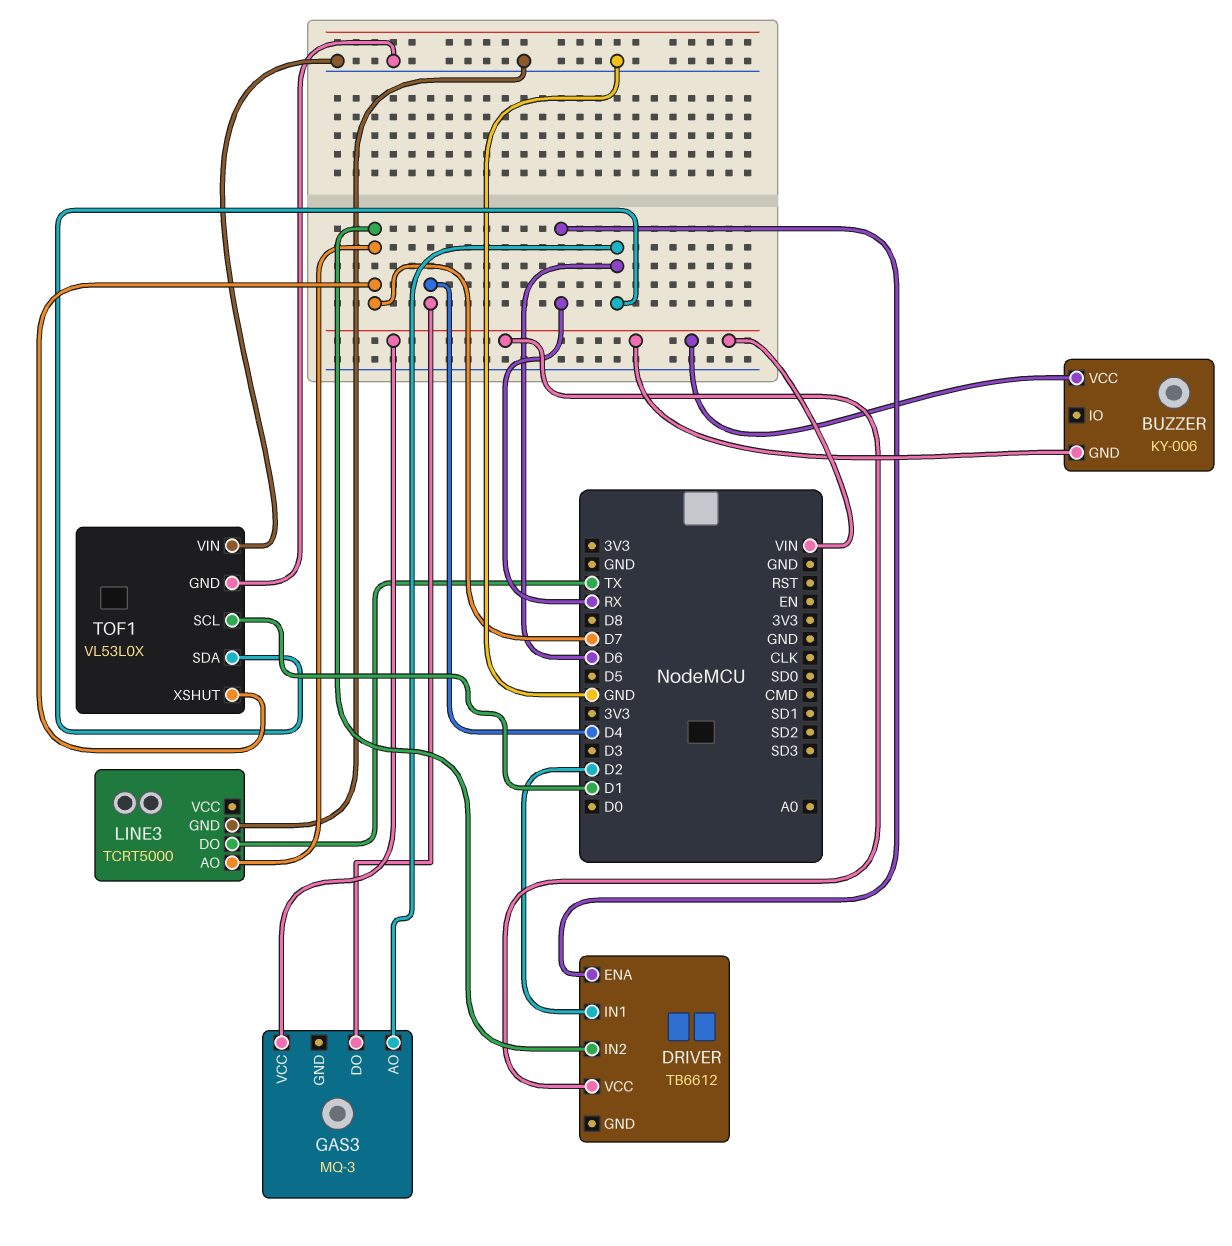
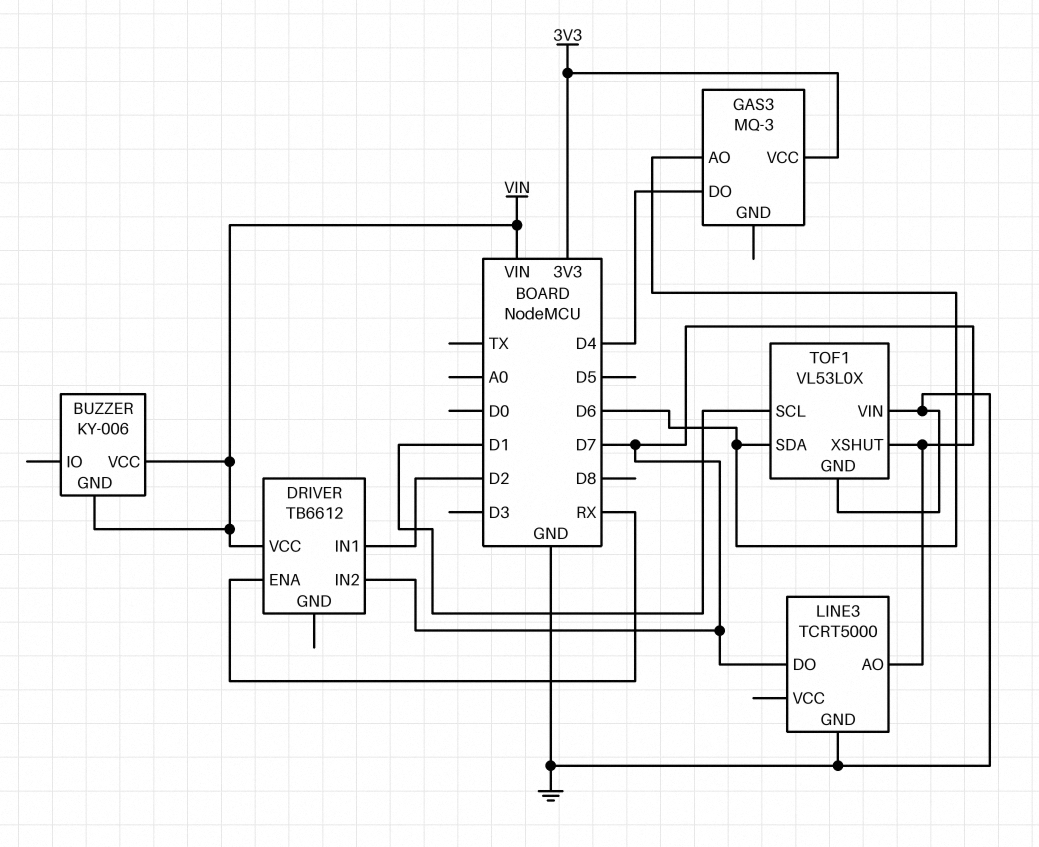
GAS3 pin VCC: VIN -> 3V3
LINE3 pin DO: TX -> D7

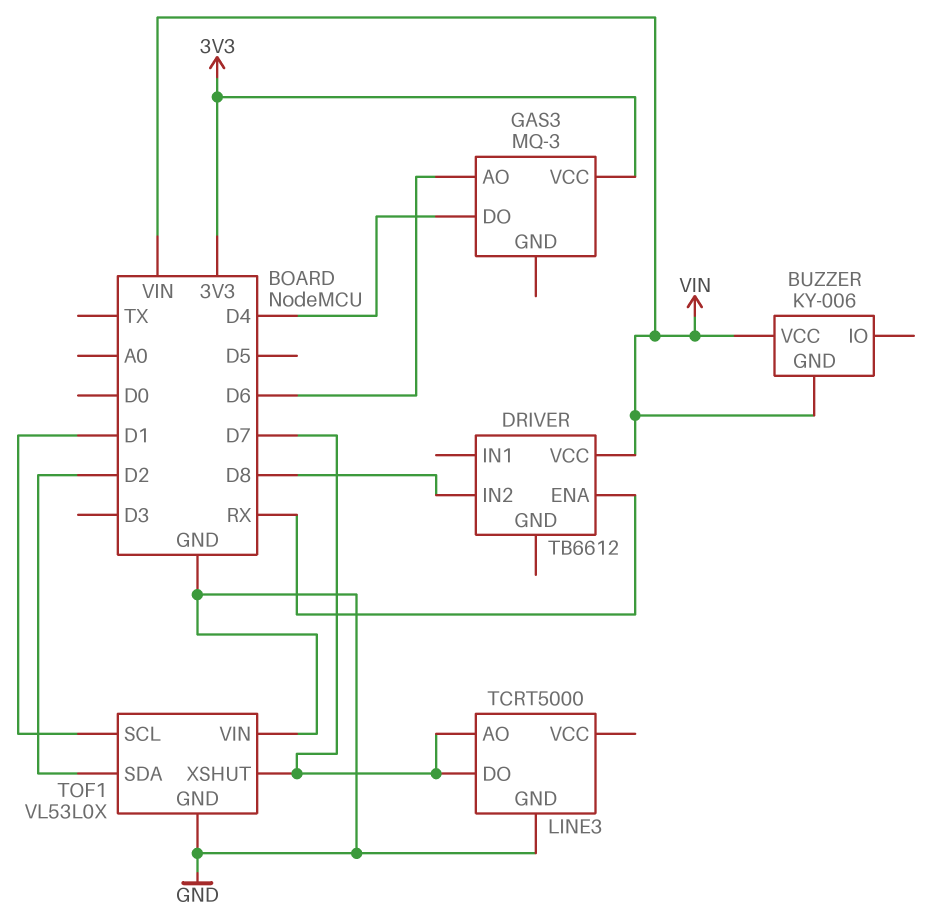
DRIVER pin IN1: D2 -> none
DRIVER pin IN2: D7 -> D8
TOF1 pin SDA: D6 -> D2

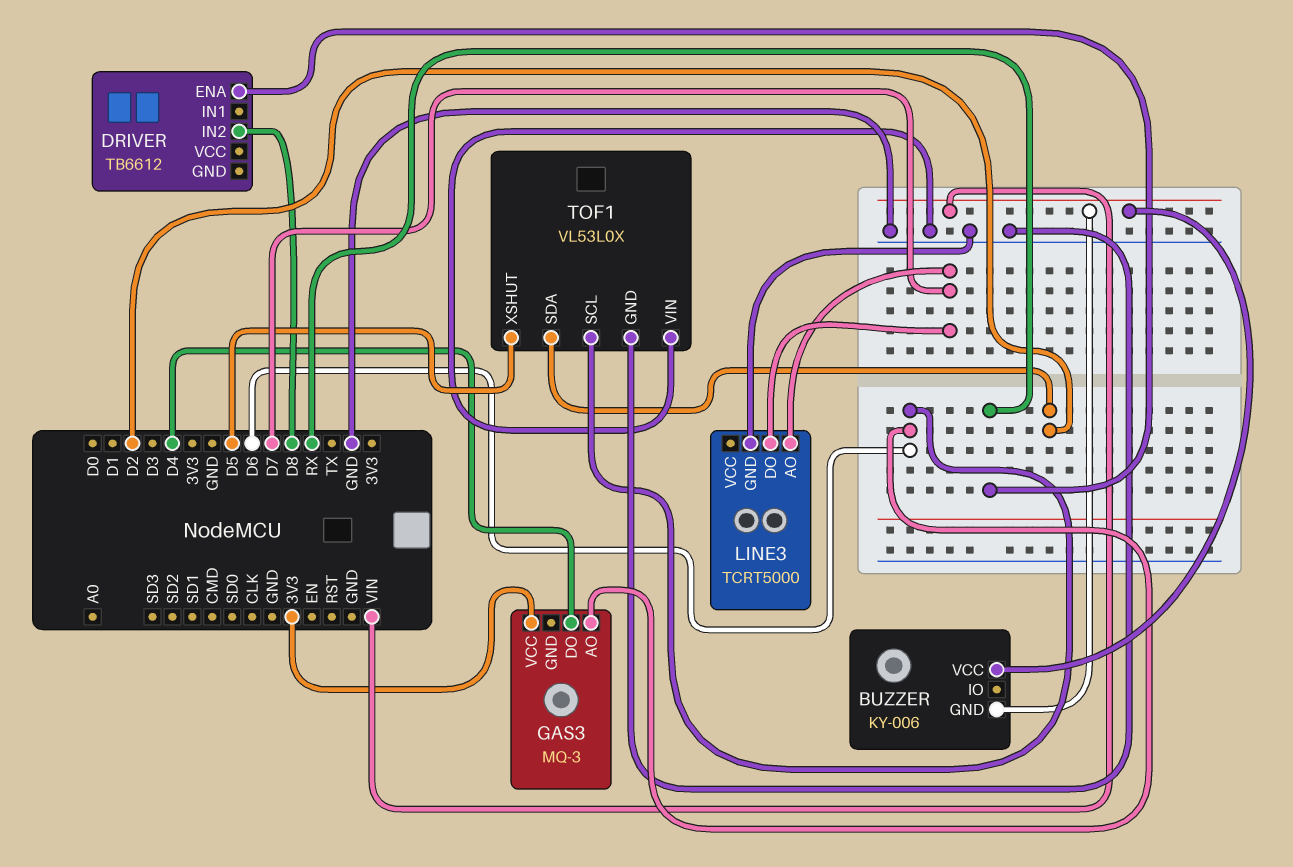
DRIVER pin VCC: VIN -> none
TOF1 pin SCL: D1 -> D6
TOF1 pin XSHUT: D7 -> D5

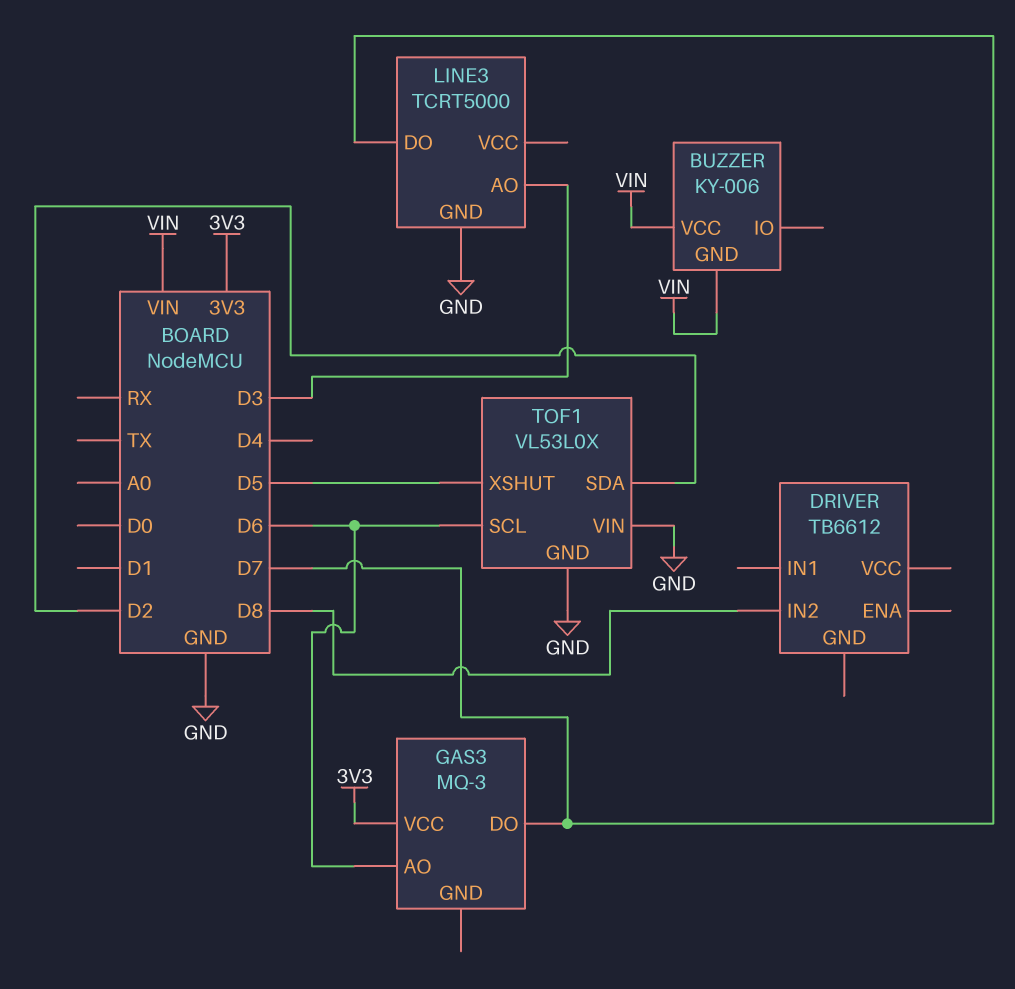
DRIVER pin ENA: RX -> none
GAS3 pin DO: D4 -> D7
LINE3 pin AO: D7 -> D3

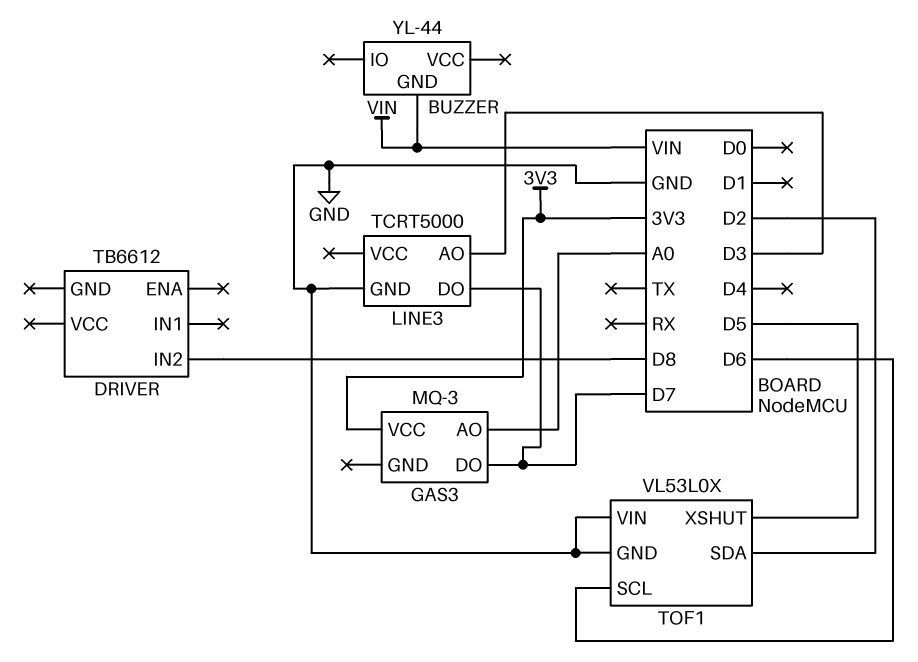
BUZZER: KY-006 -> YL-44
BUZZER pin VCC: VIN -> none
GAS3 pin AO: D6 -> A0

